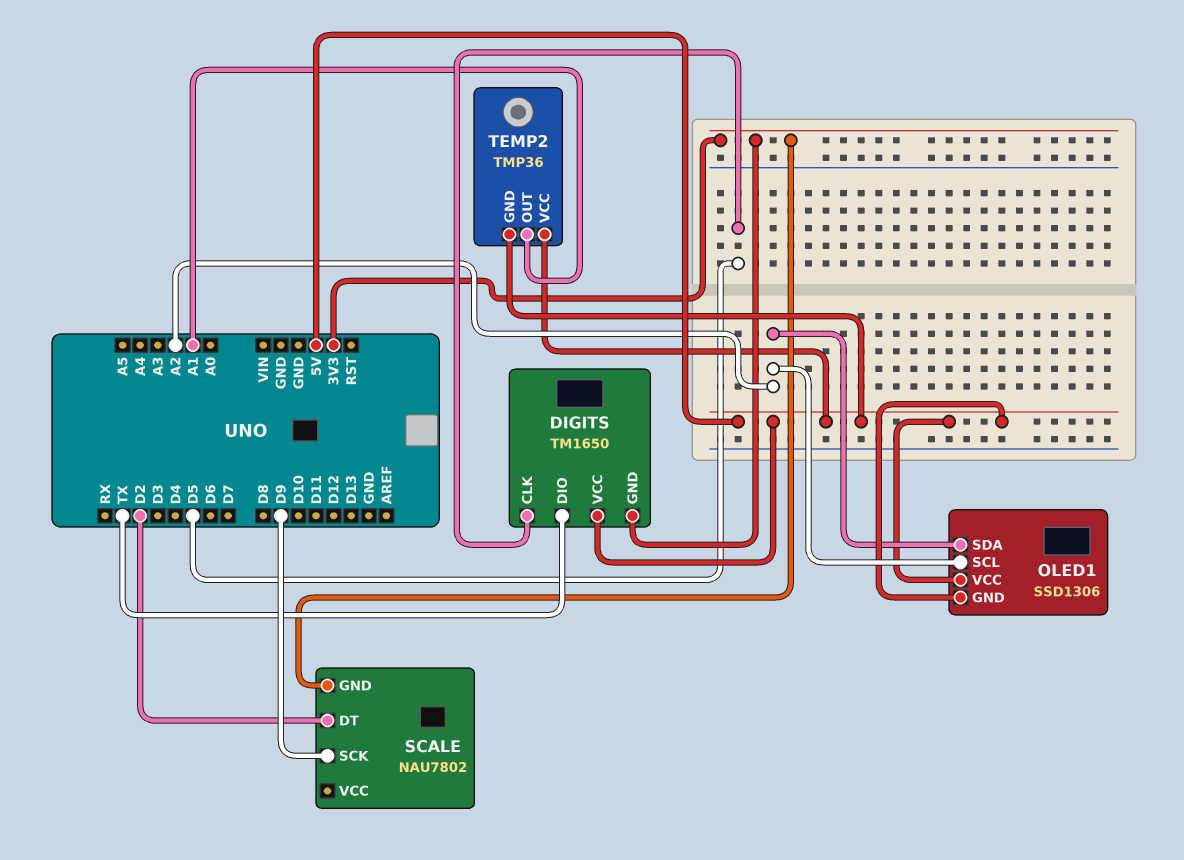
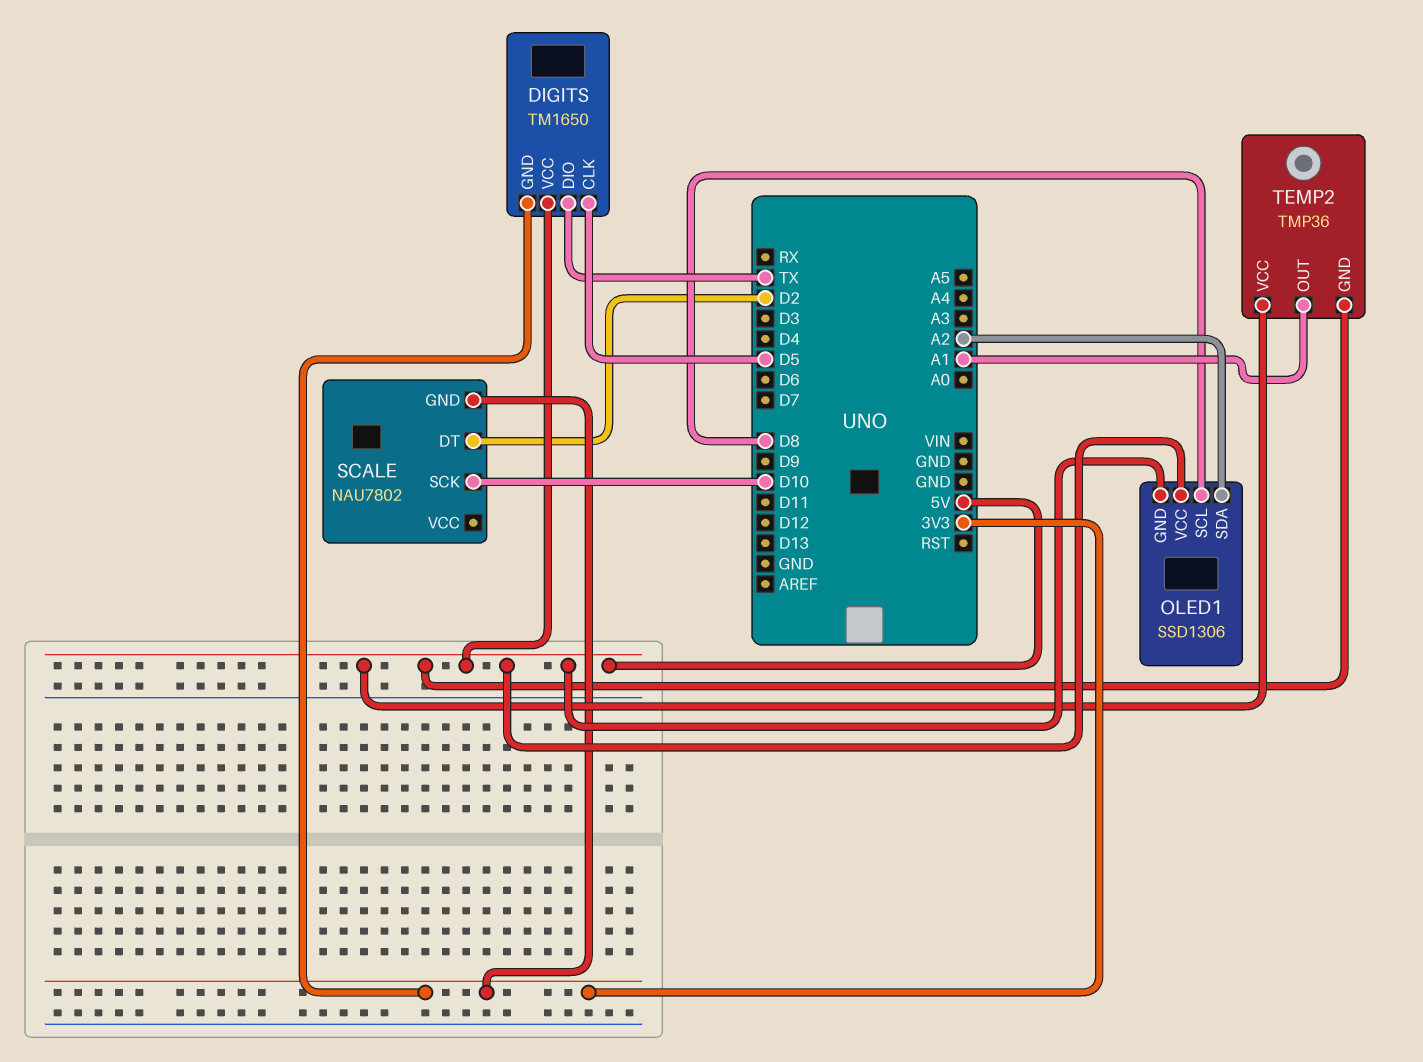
OLED1 pin SCL: A2 -> D8
SCALE pin SCK: D9 -> D10

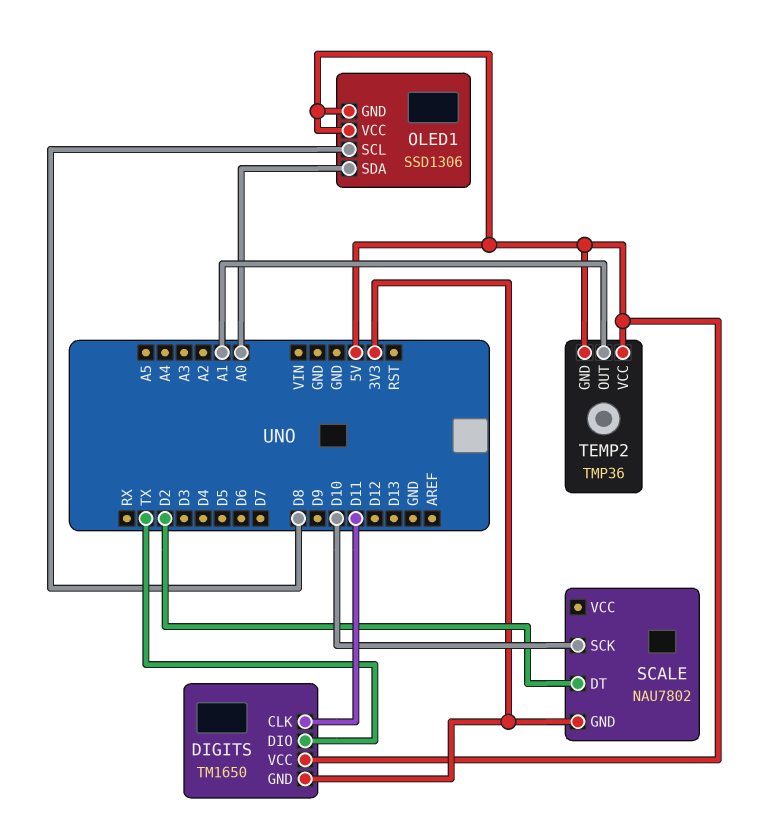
DIGITS pin CLK: D5 -> D11
OLED1 pin SDA: A2 -> A0

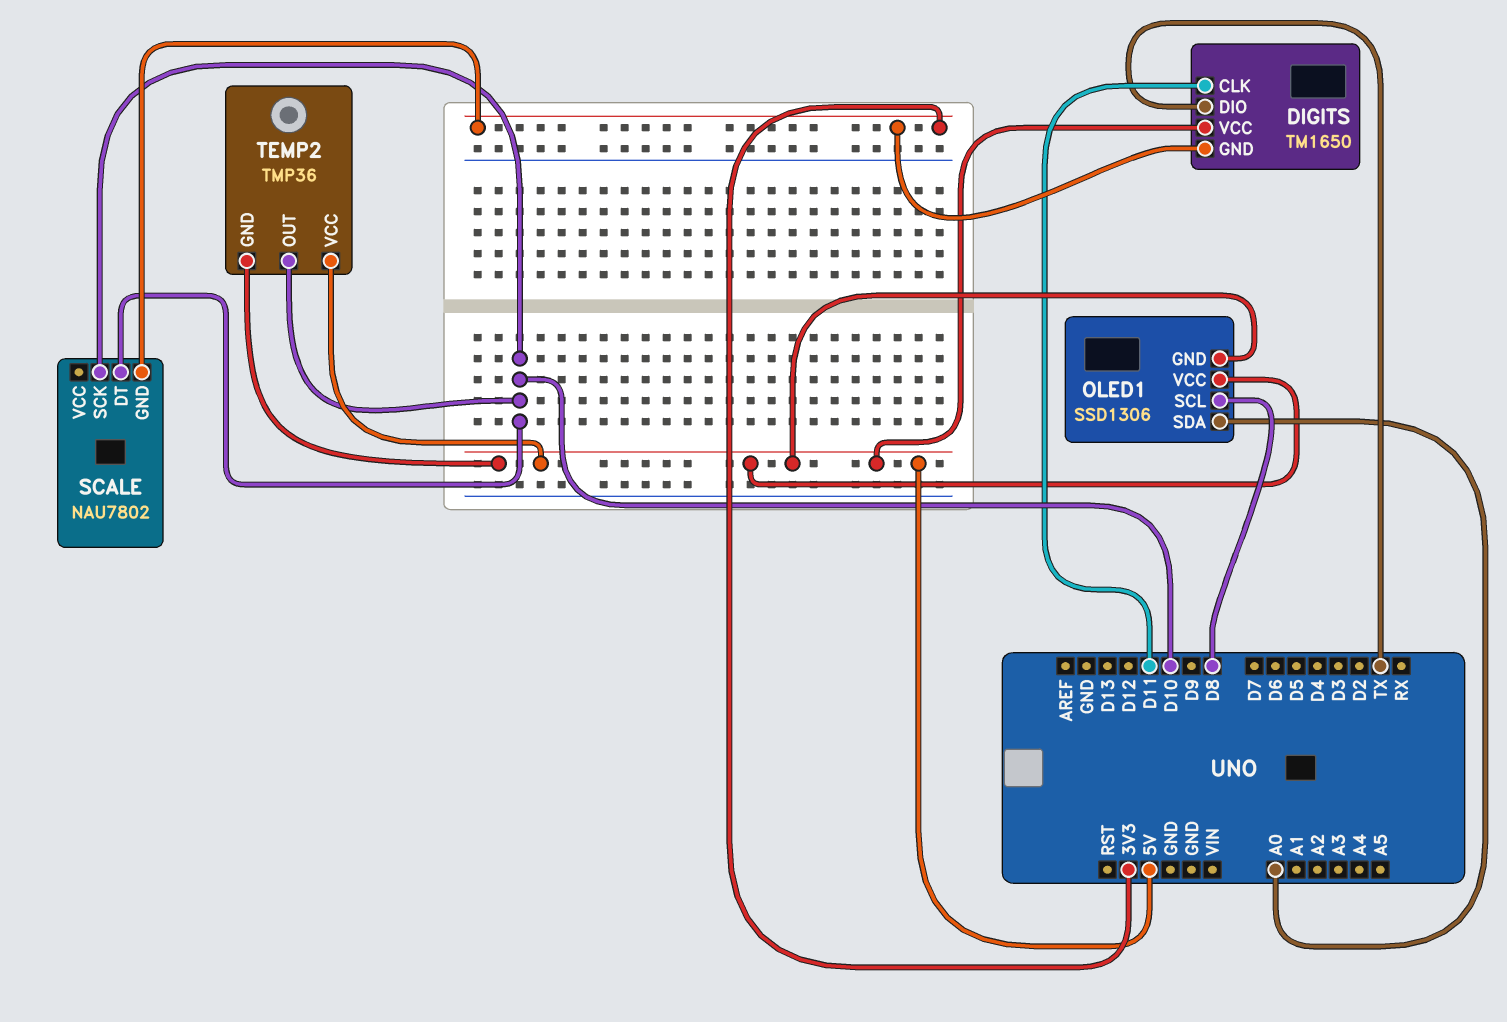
SCALE pin DT: D2 -> D10
TEMP2 pin OUT: A1 -> D10

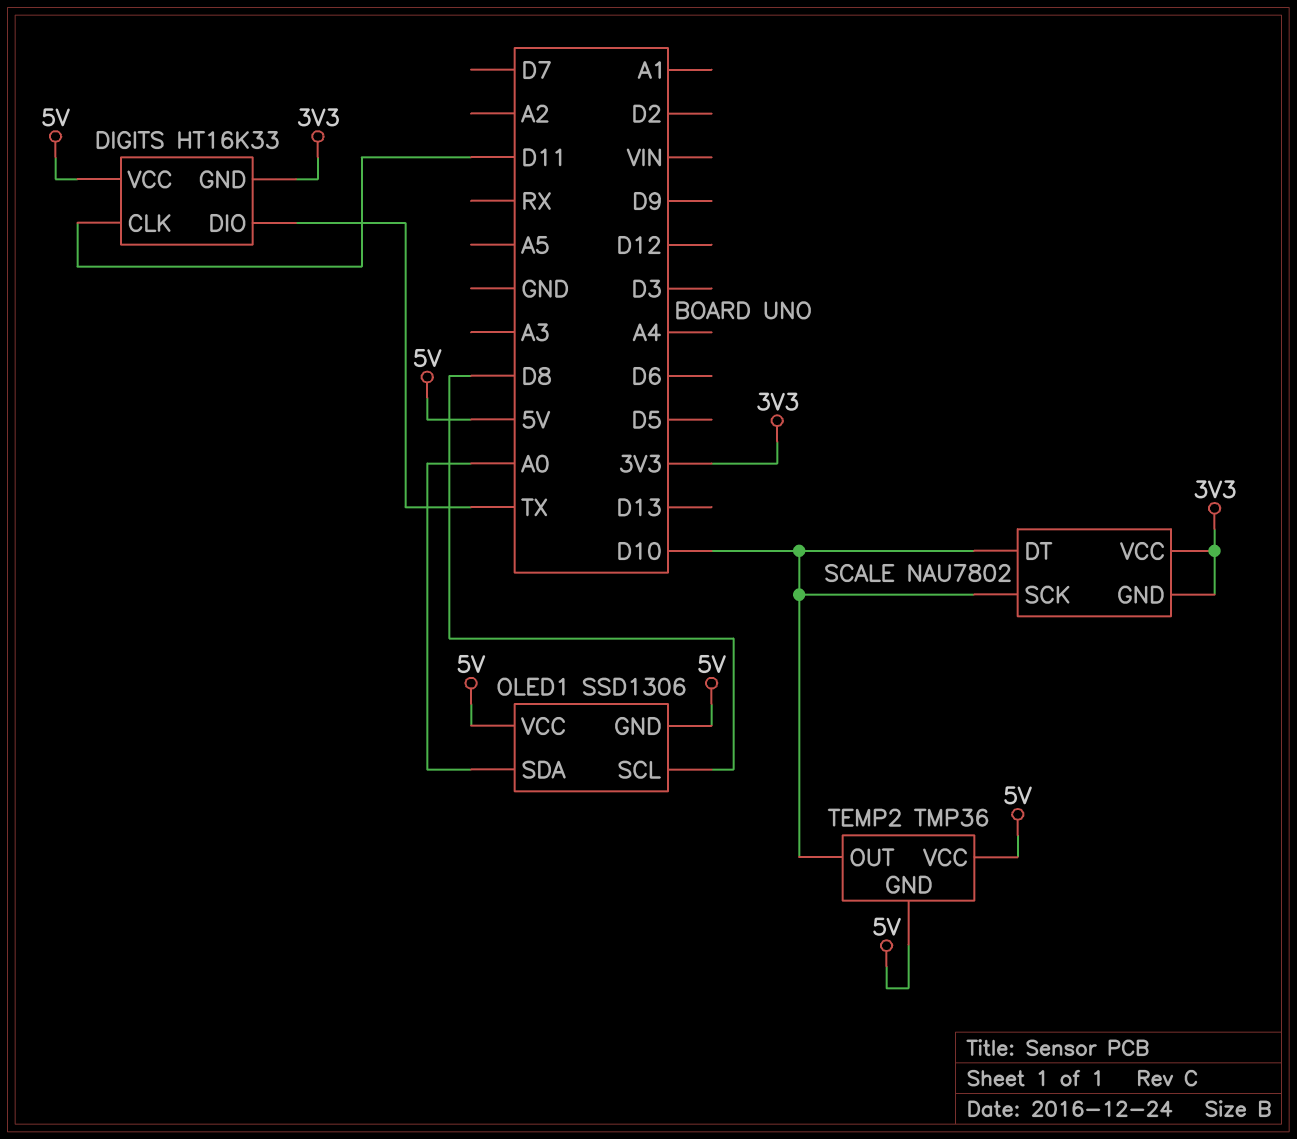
DIGITS: TM1650 -> HT16K33
SCALE pin VCC: none -> 3V3

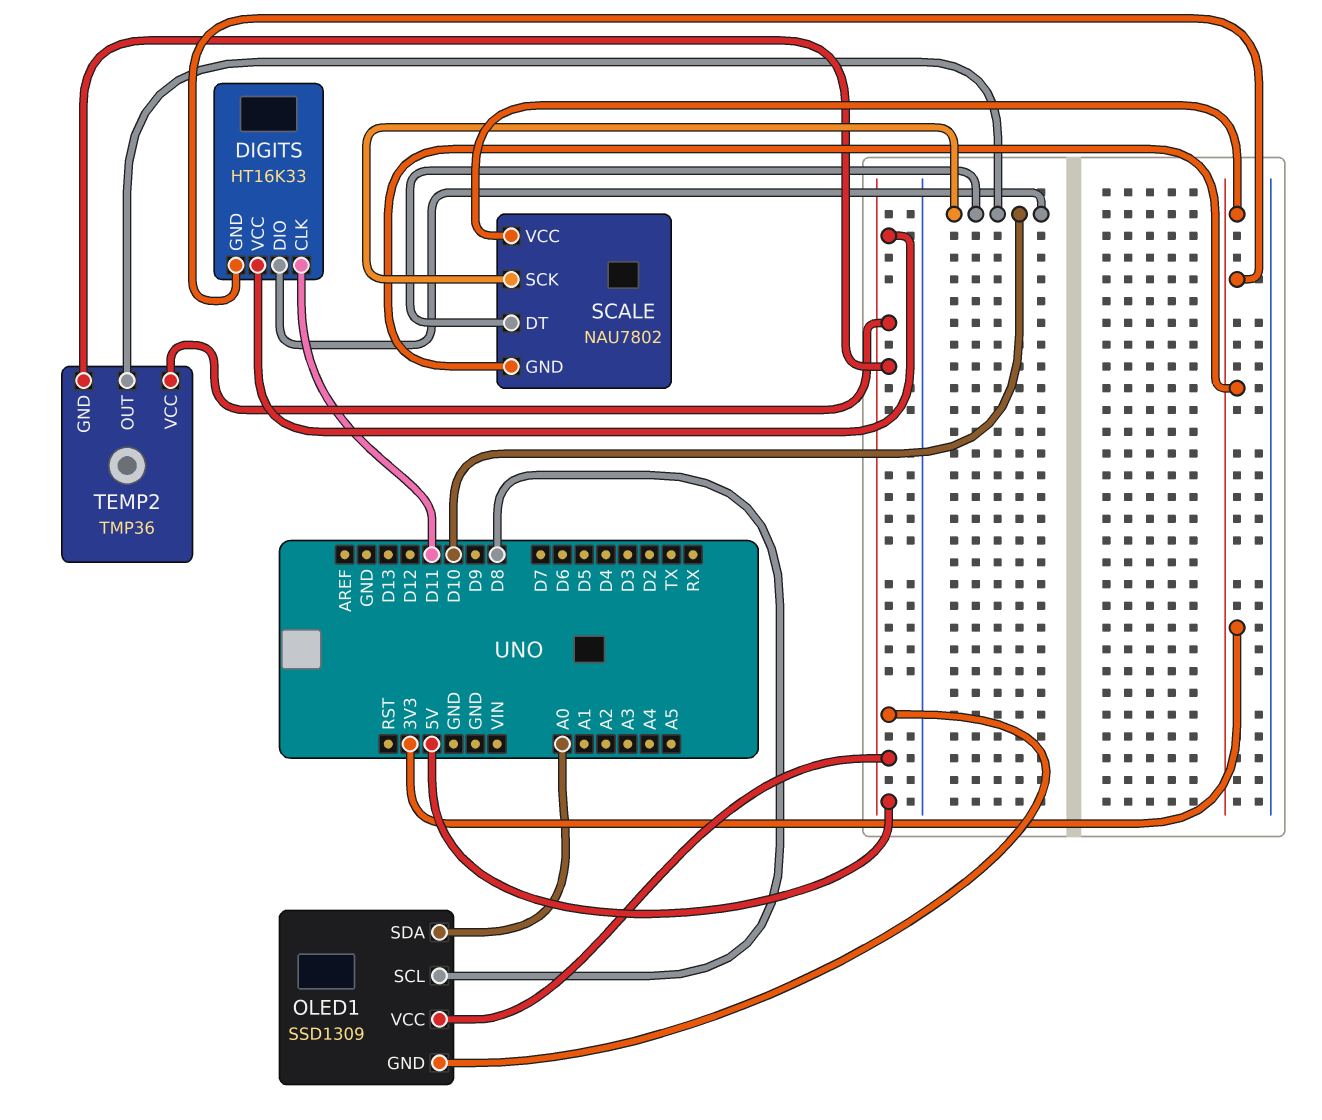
DIGITS pin DIO: TX -> D10
OLED1: SSD1306 -> SSD1309

